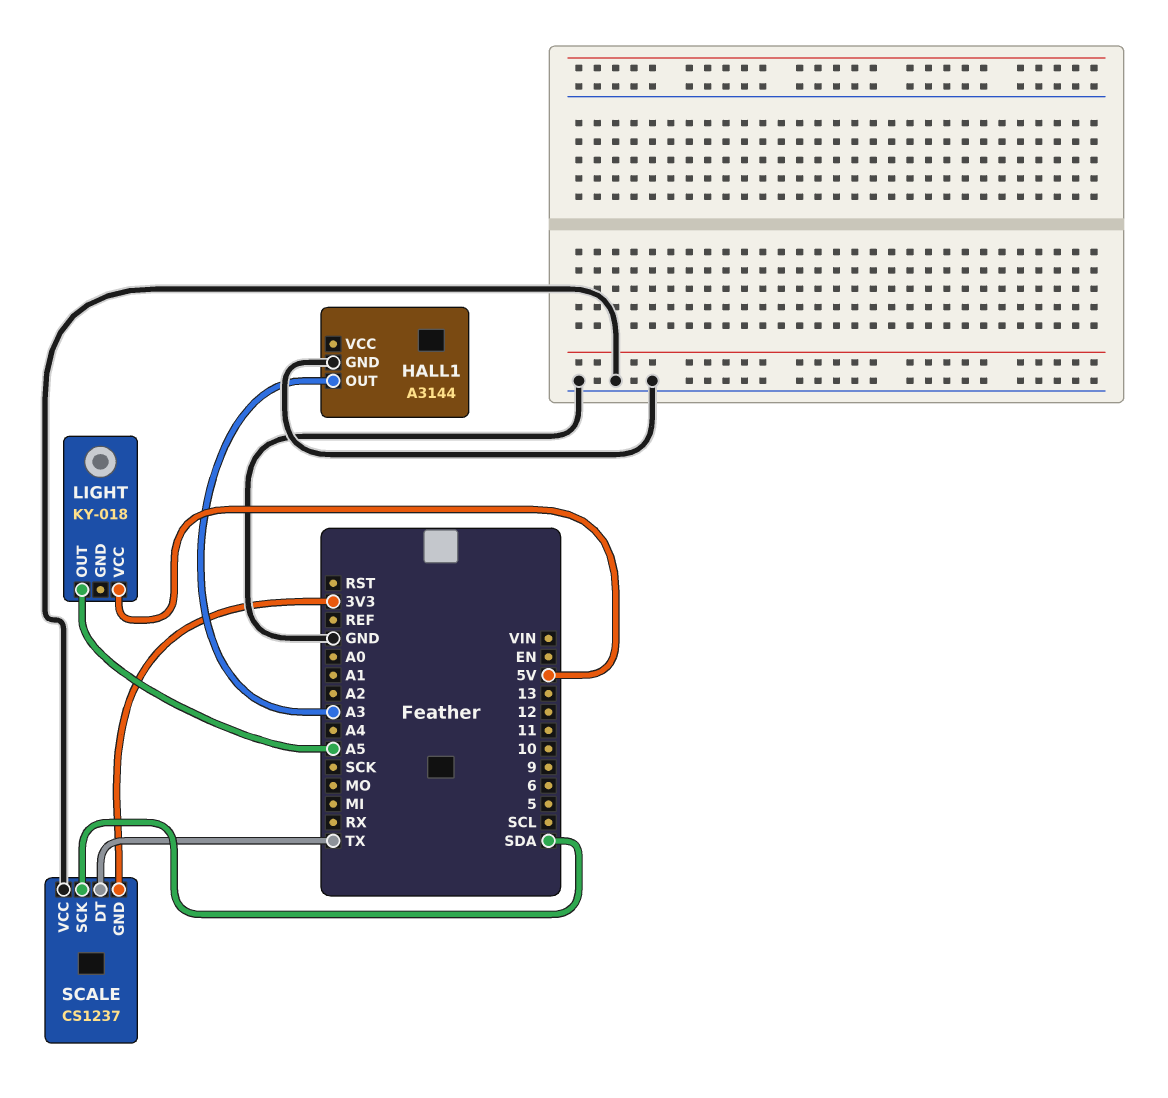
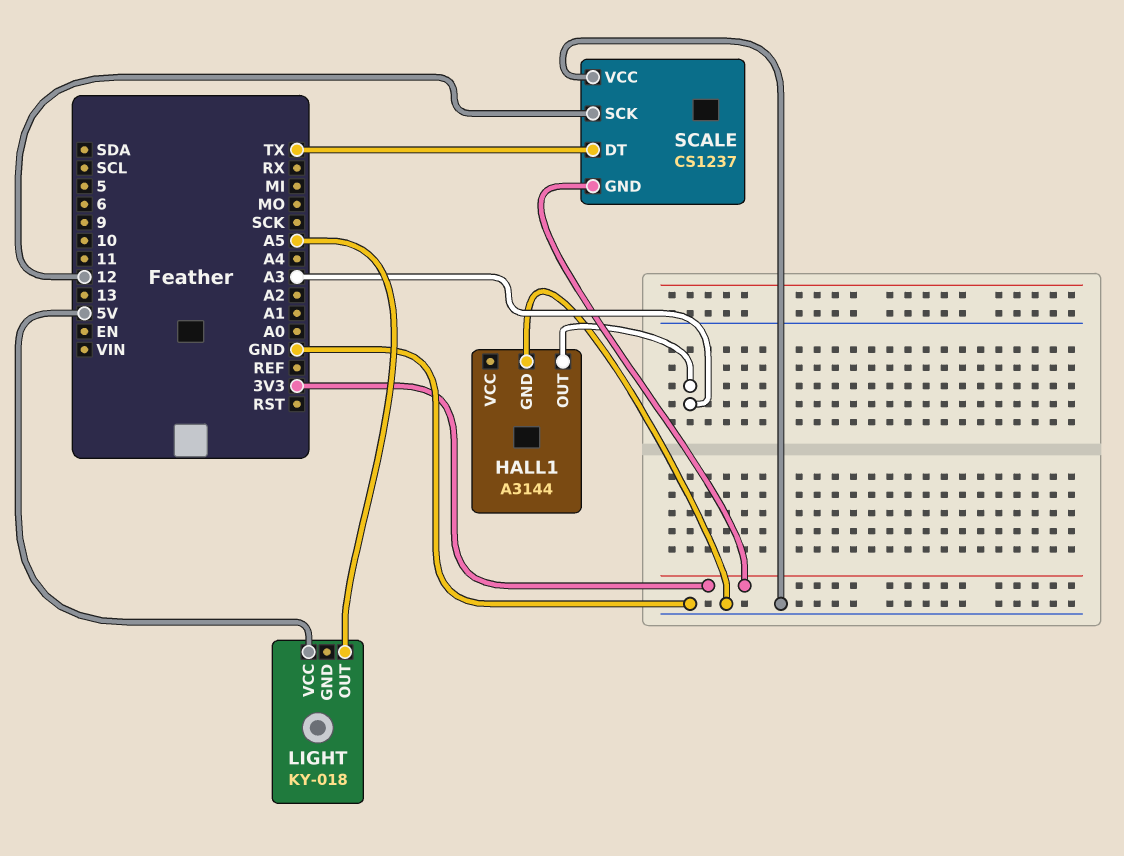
SCALE pin SCK: SDA -> 12

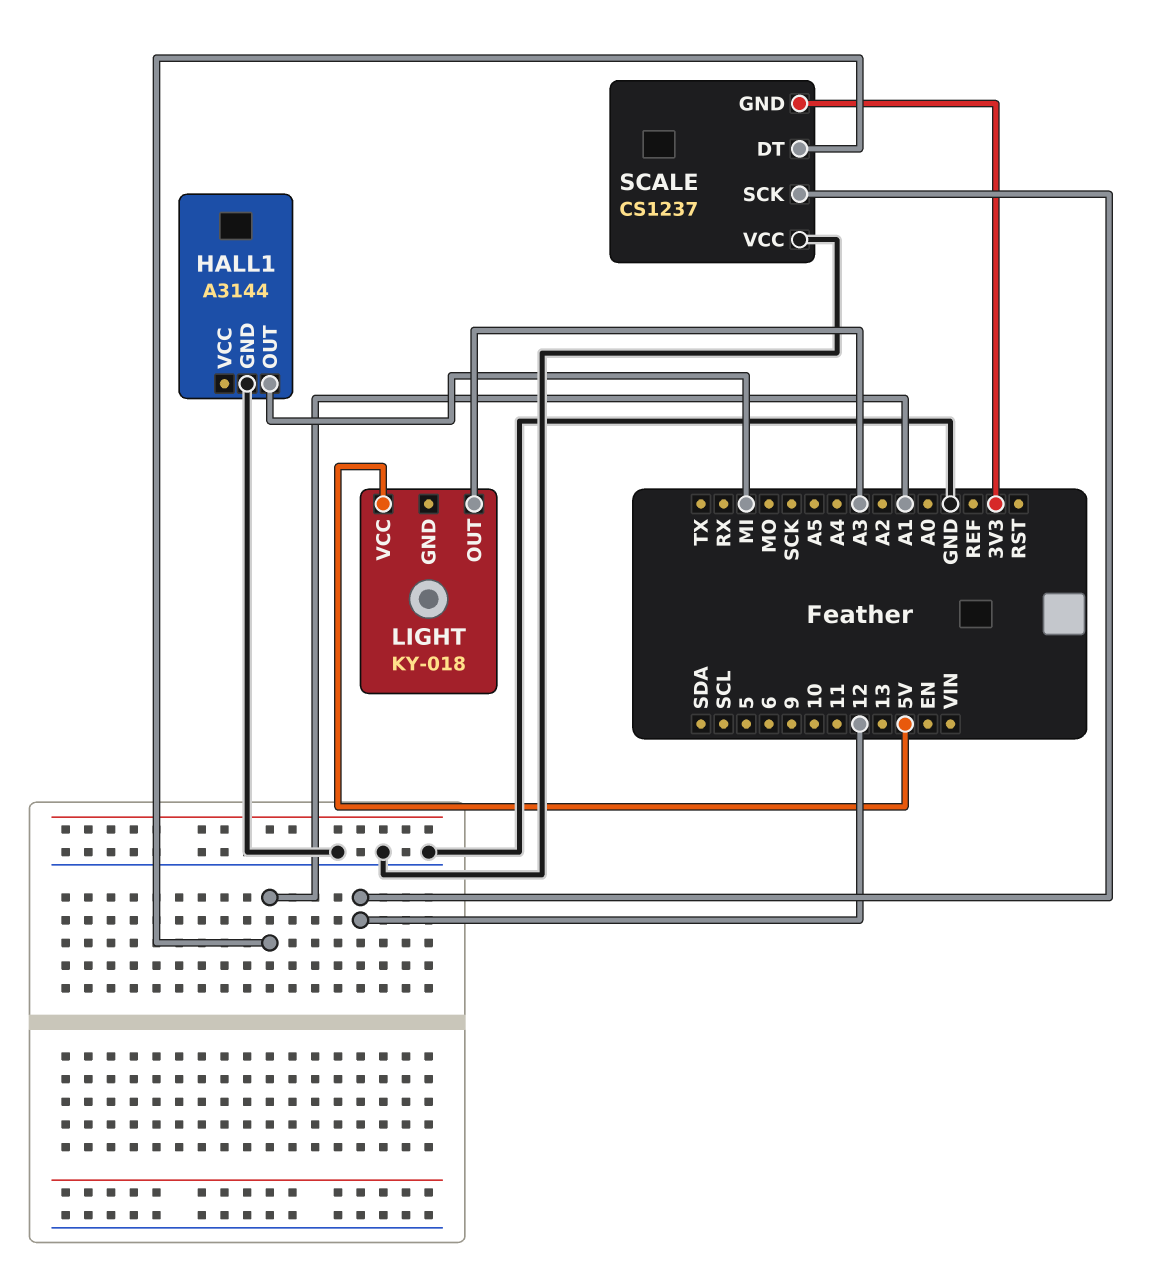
HALL1 pin OUT: A3 -> MI
LIGHT pin OUT: A5 -> A3
SCALE pin DT: TX -> A1

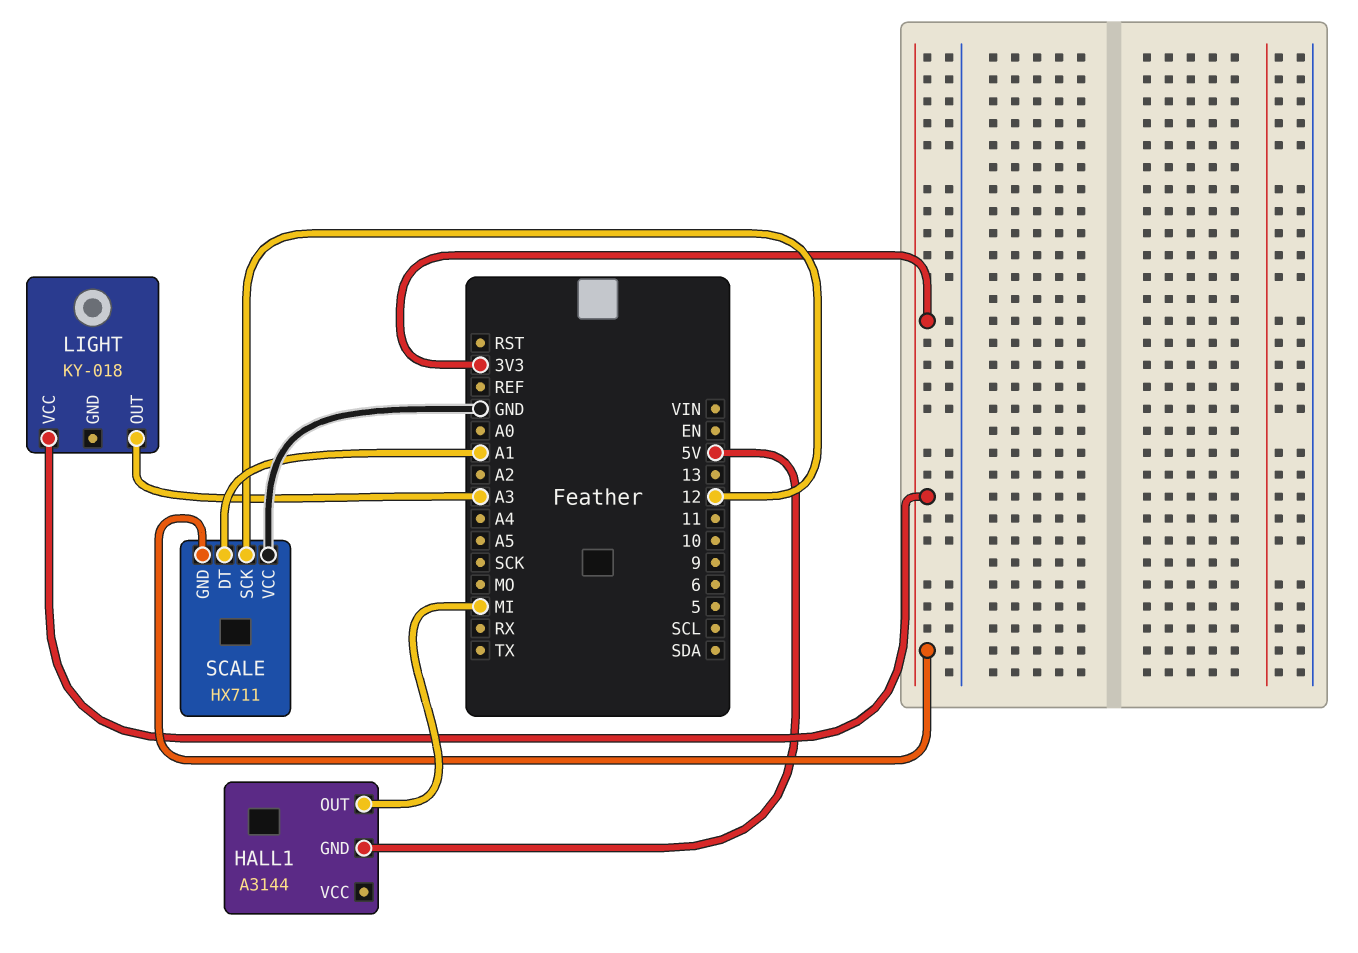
HALL1 pin GND: GND -> 5V
LIGHT pin VCC: 5V -> 3V3
SCALE: CS1237 -> HX711

